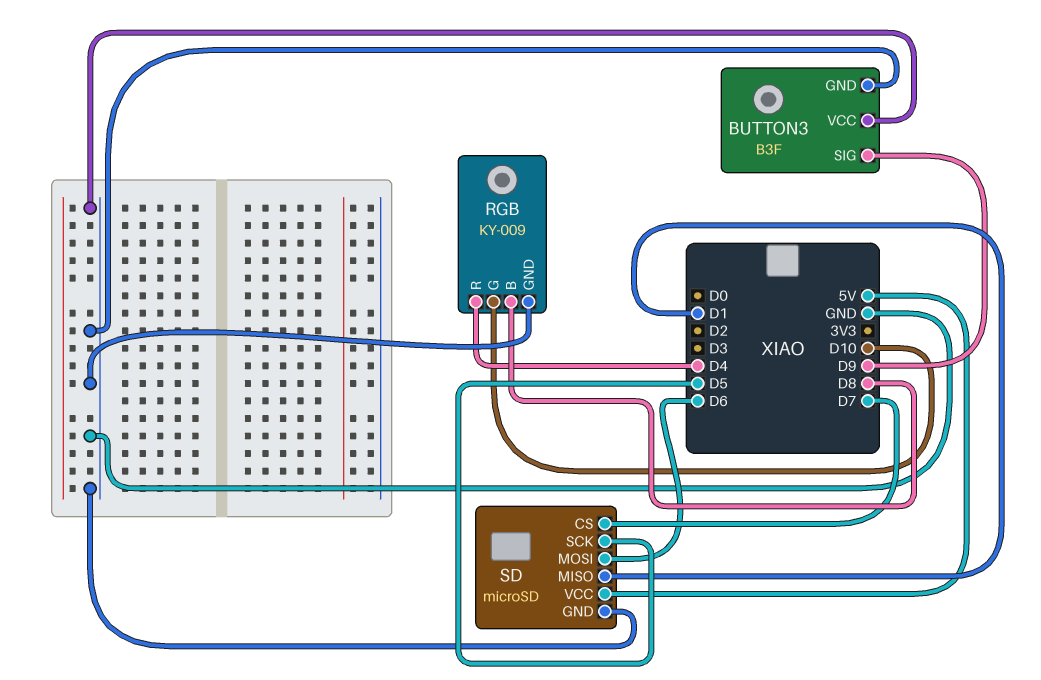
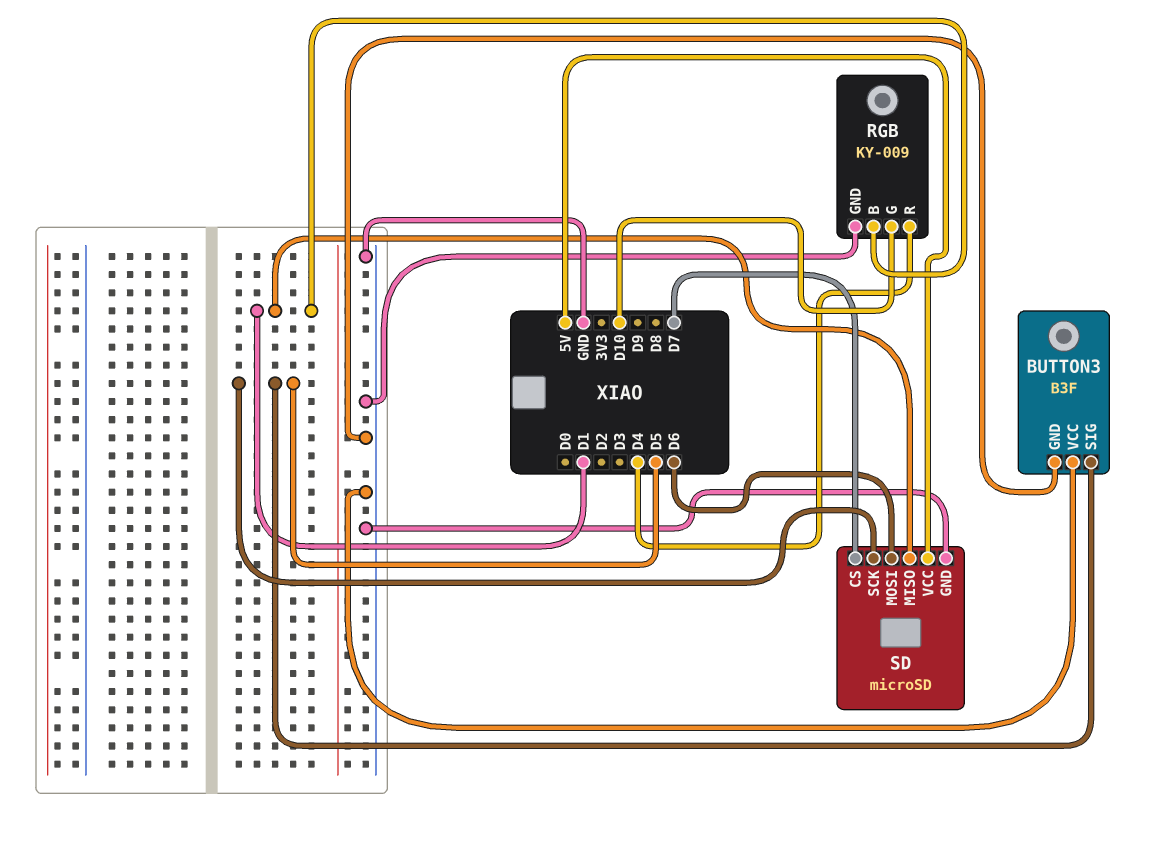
BUTTON3 pin SIG: D9 -> D5
RGB pin B: D8 -> D1

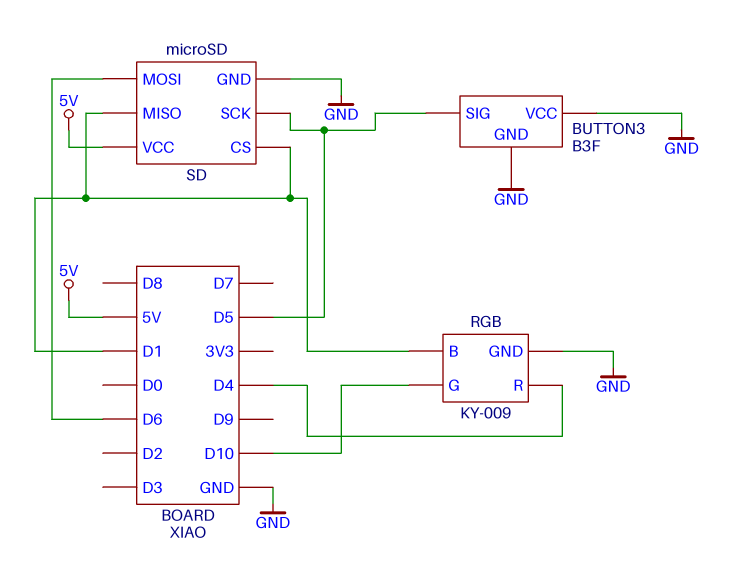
SD pin CS: D7 -> D1

